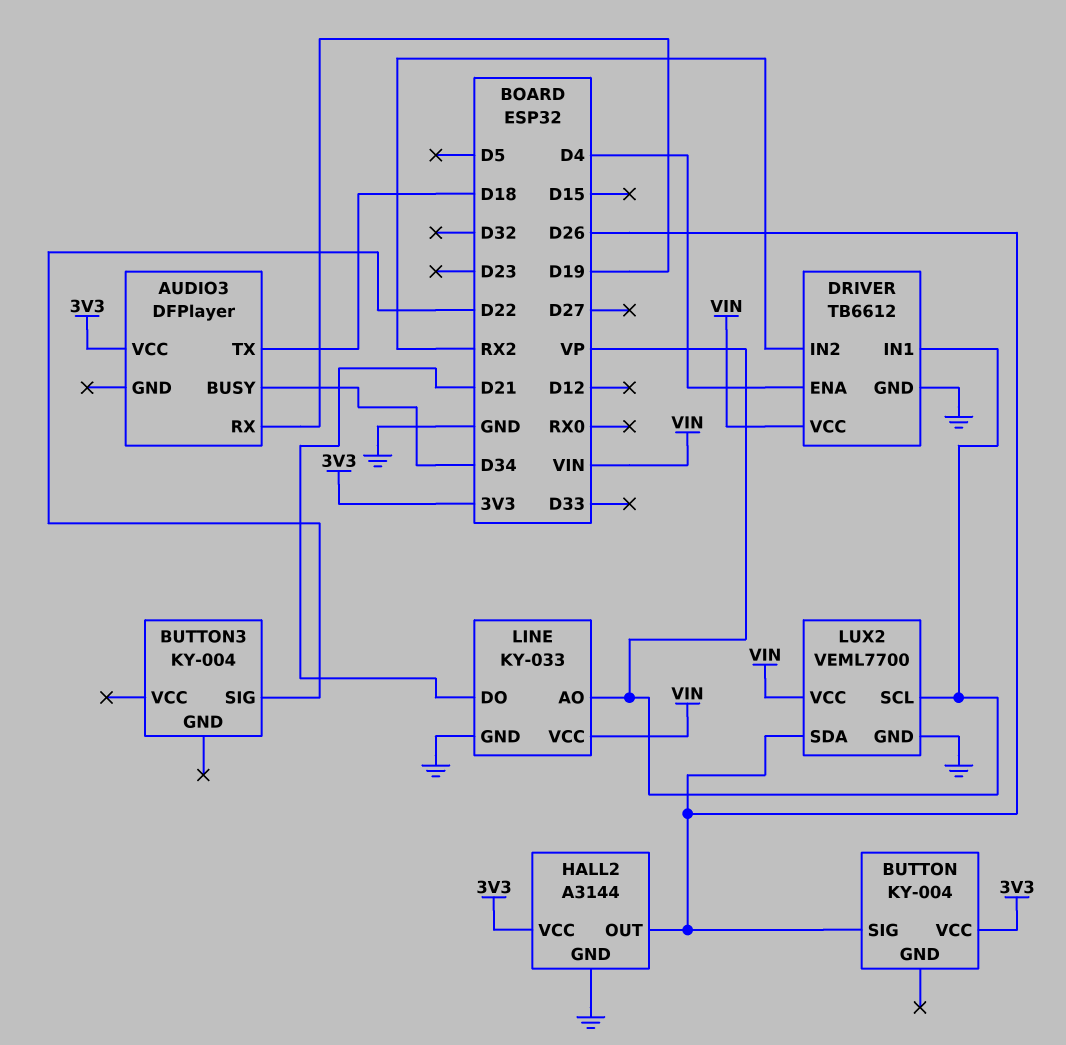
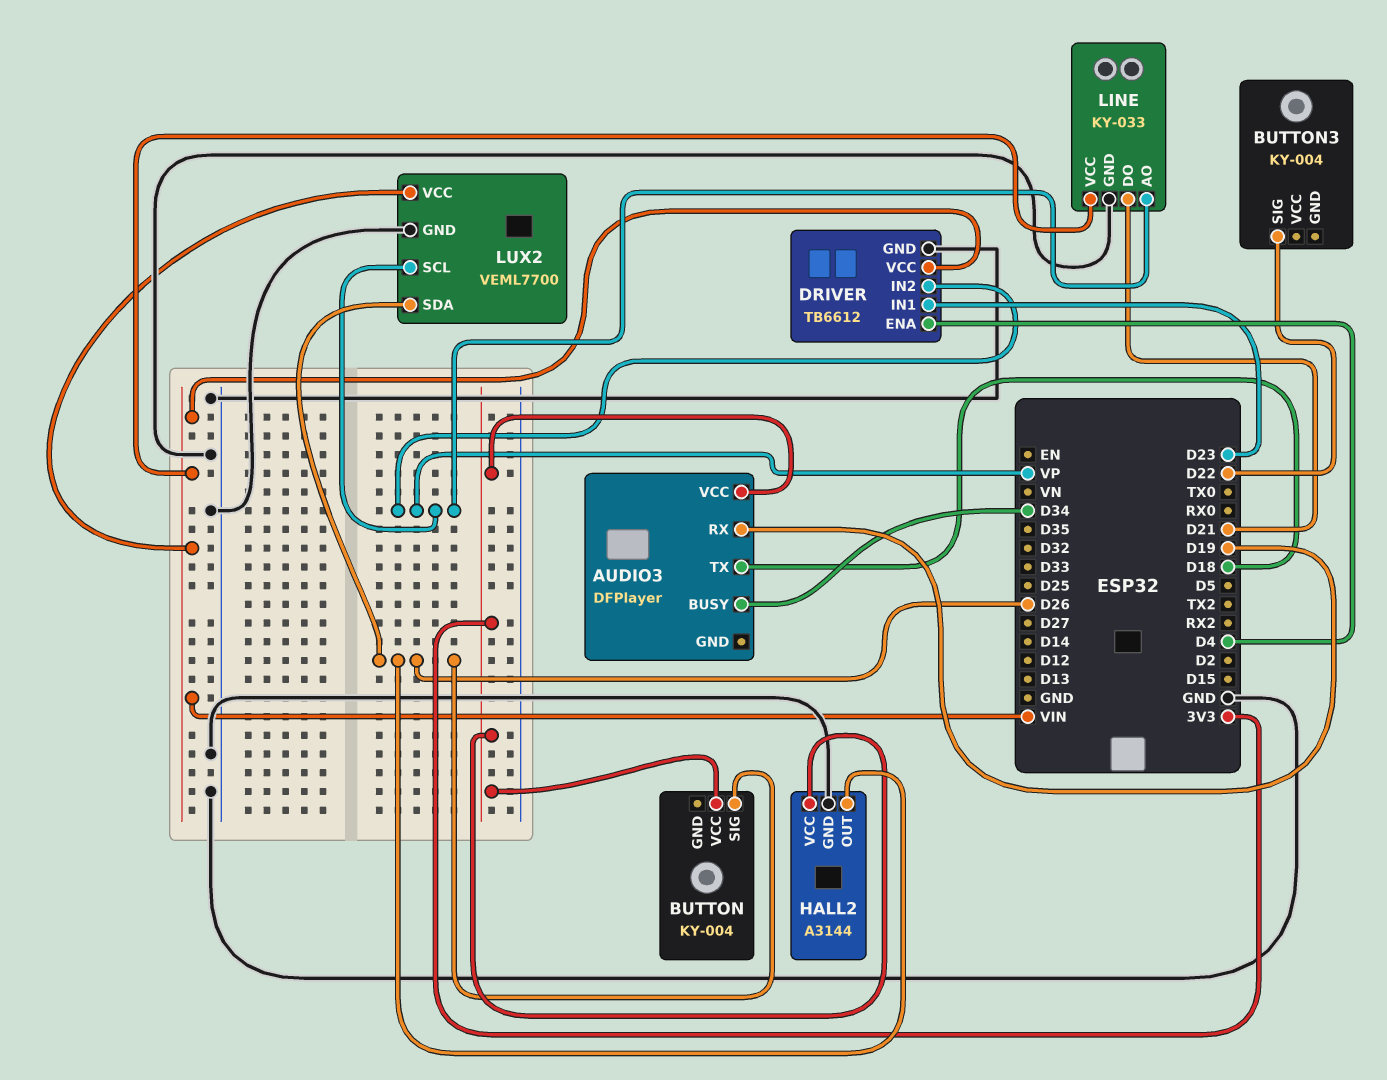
DRIVER pin IN1: VP -> D23
DRIVER pin IN2: RX2 -> VP

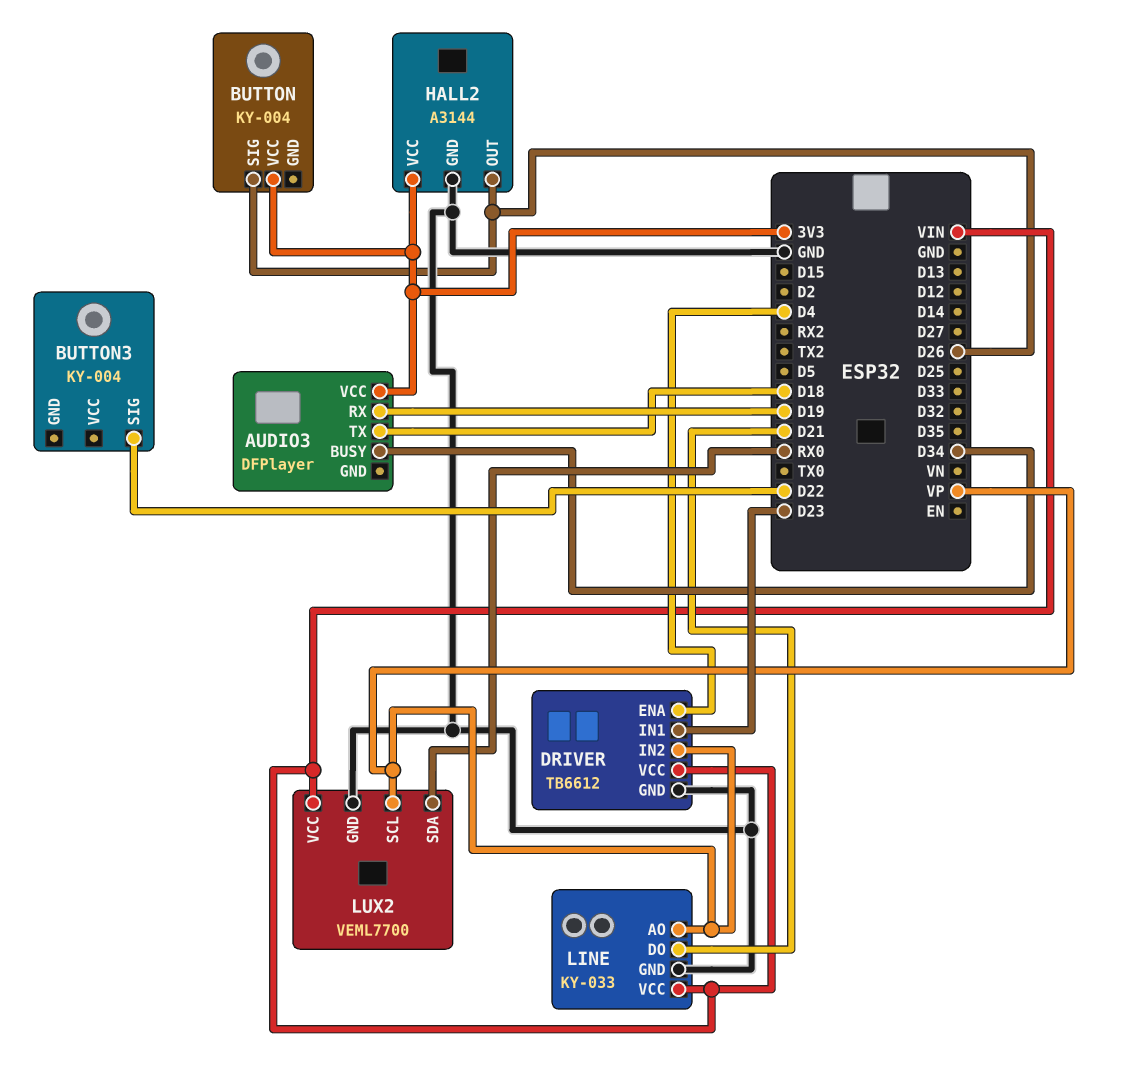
LUX2 pin SDA: D26 -> RX0

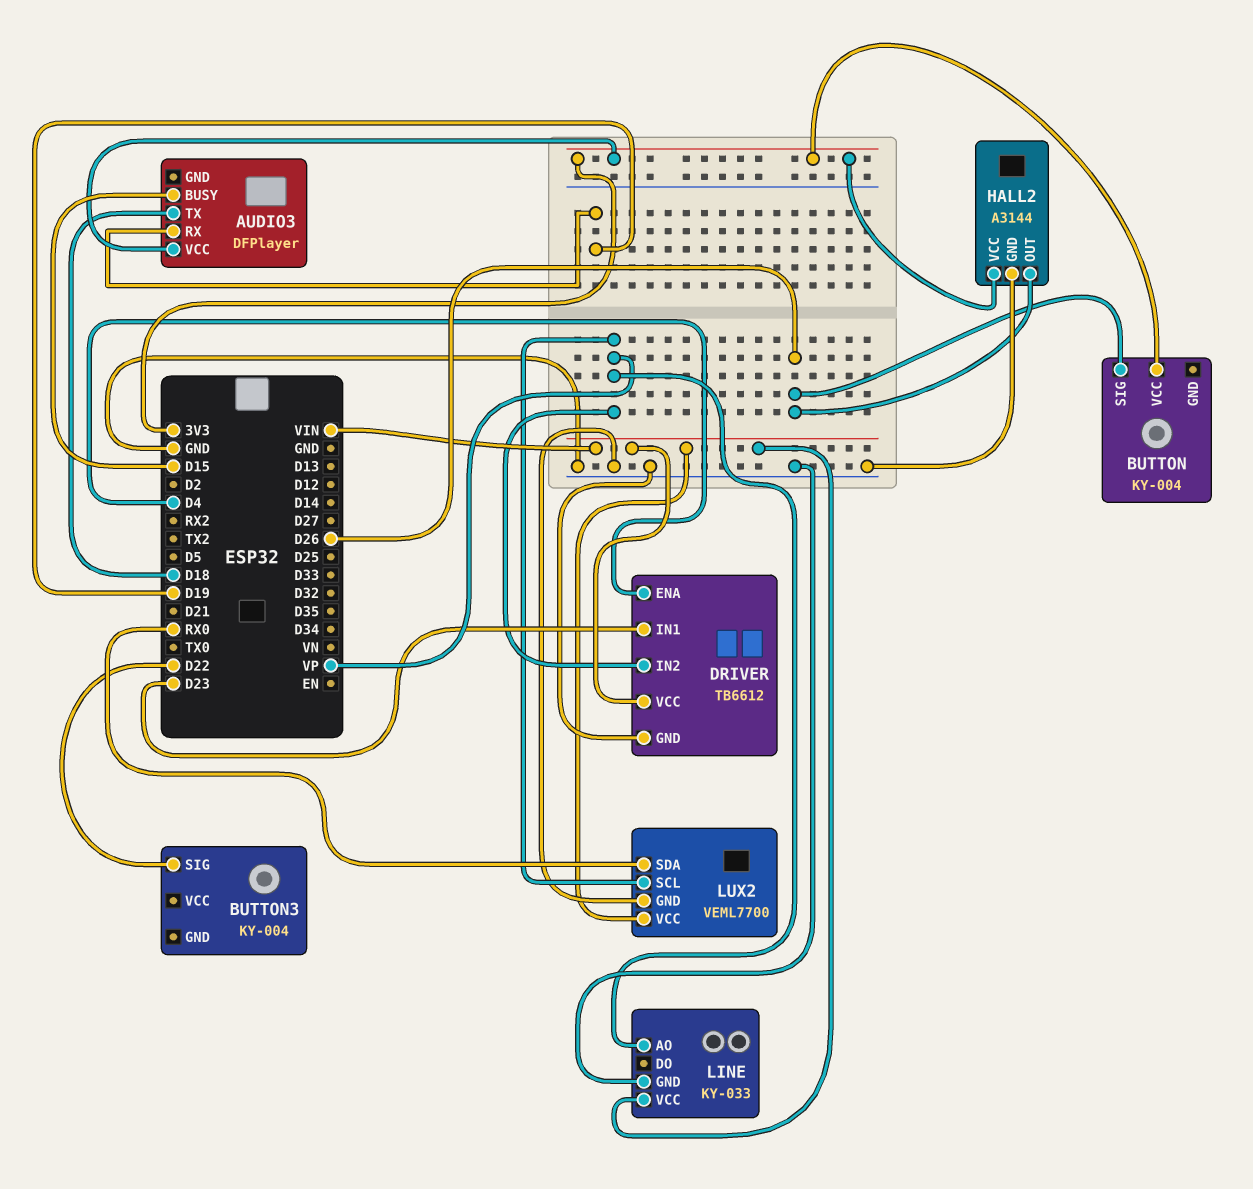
AUDIO3 pin BUSY: D34 -> D15
LINE pin DO: D21 -> none

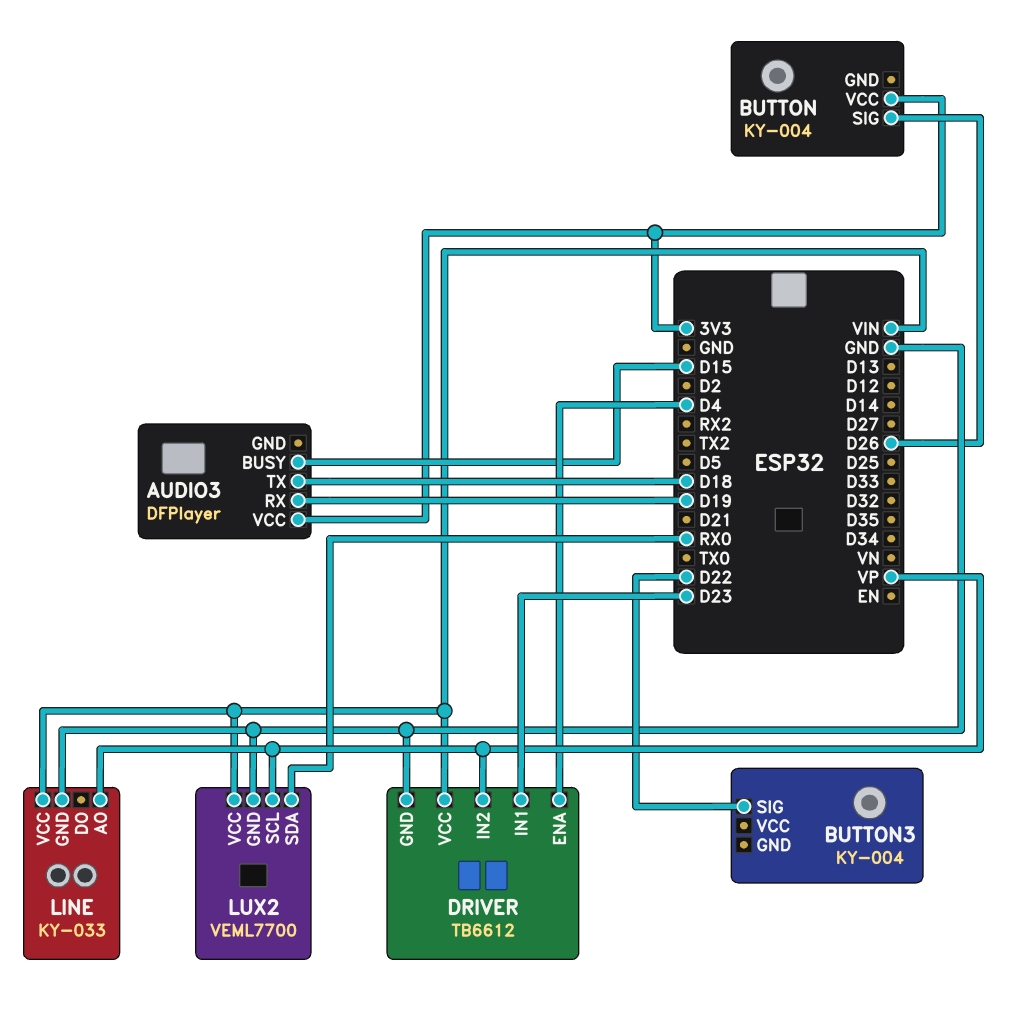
HALL2: A3144 -> none
HALL2 pin GND: GND -> none
HALL2 pin OUT: D26 -> none
HALL2 pin VCC: 3V3 -> none

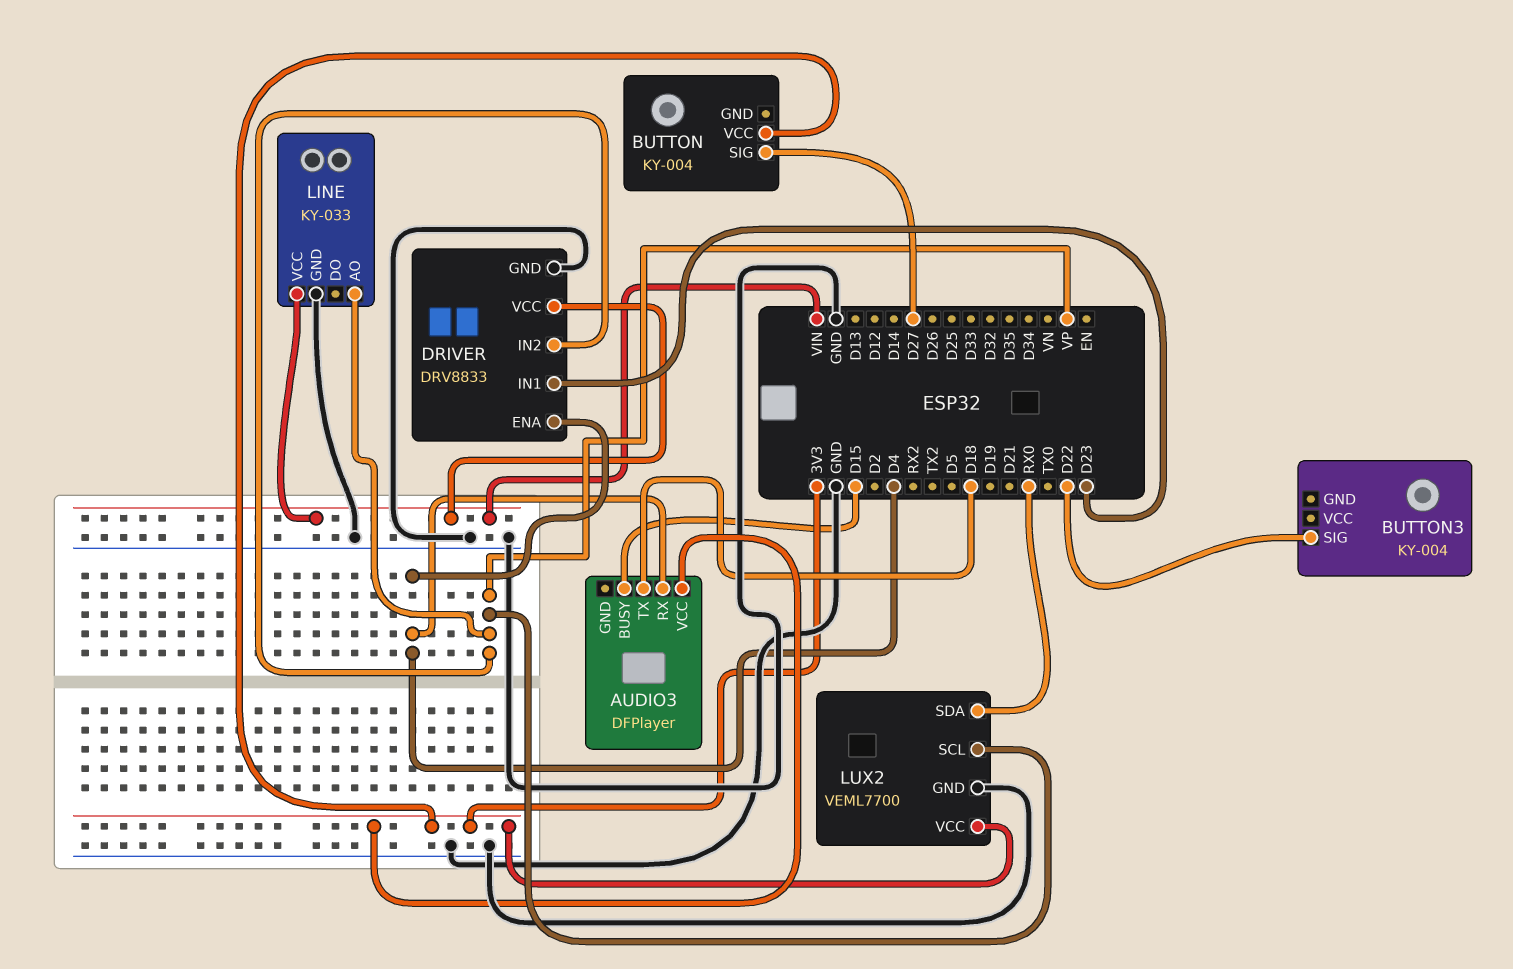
AUDIO3 pin RX: D19 -> D4
BUTTON pin SIG: D26 -> D27
DRIVER: TB6612 -> DRV8833
LUX2 pin VCC: VIN -> 3V3

